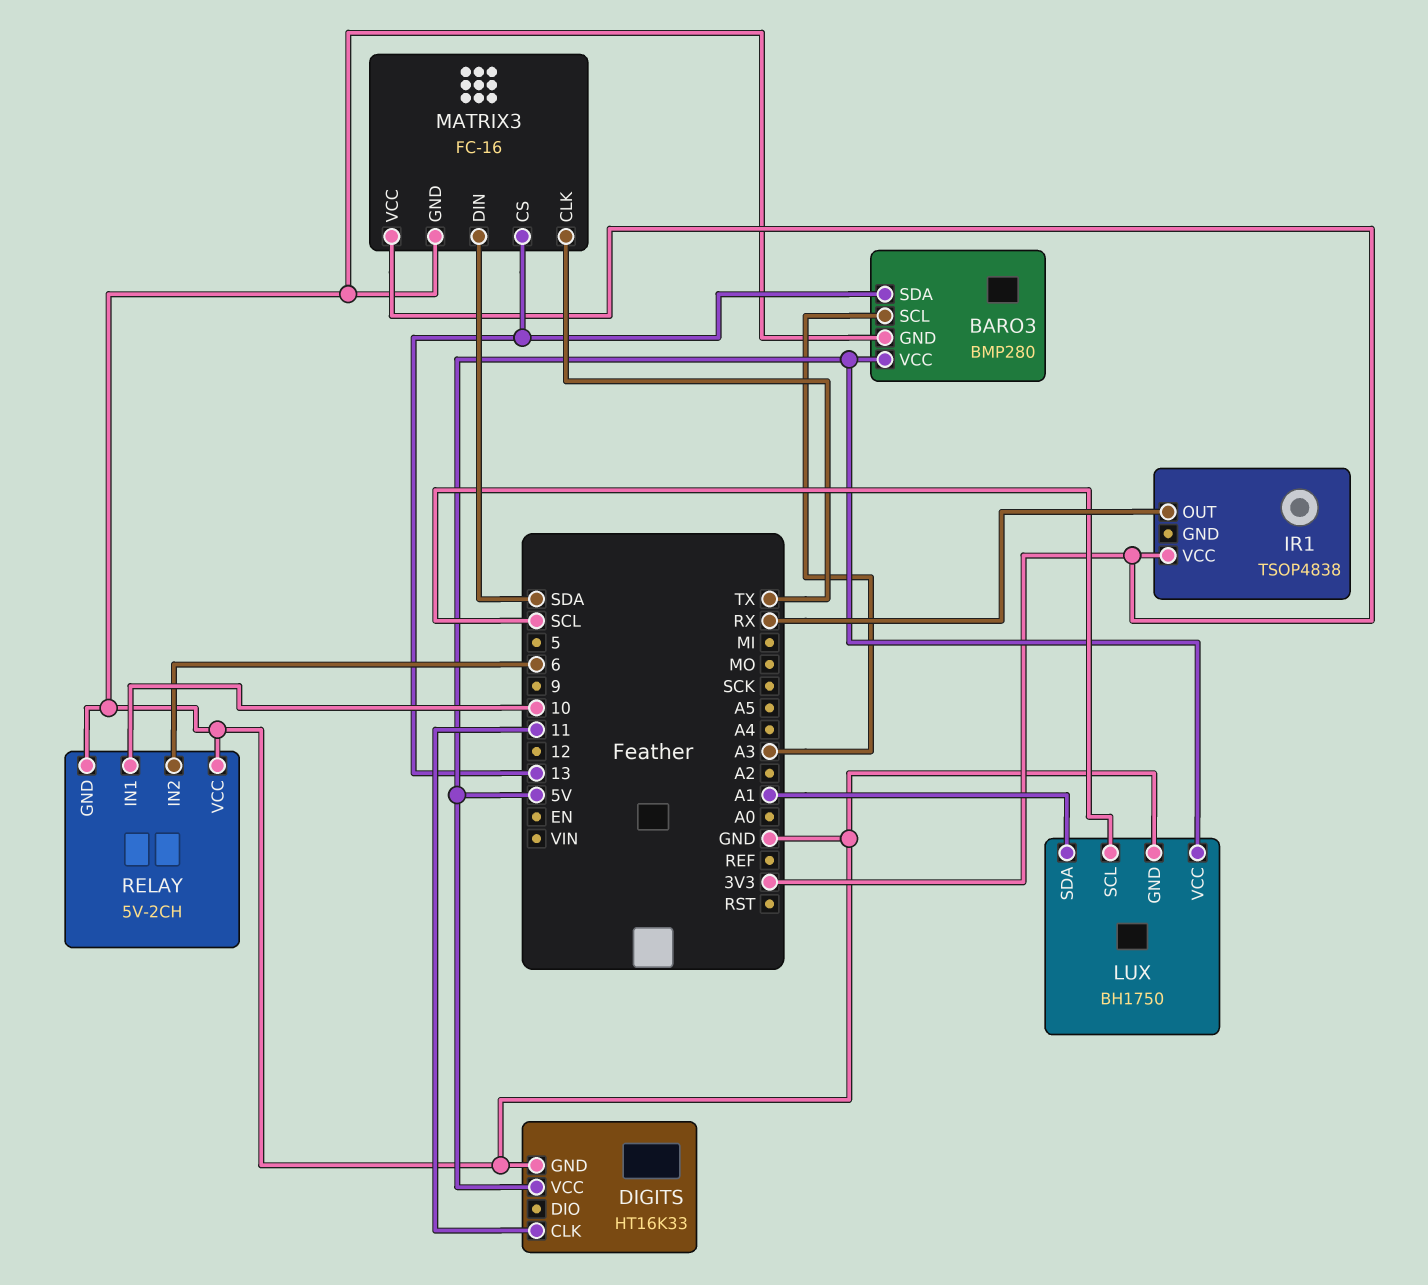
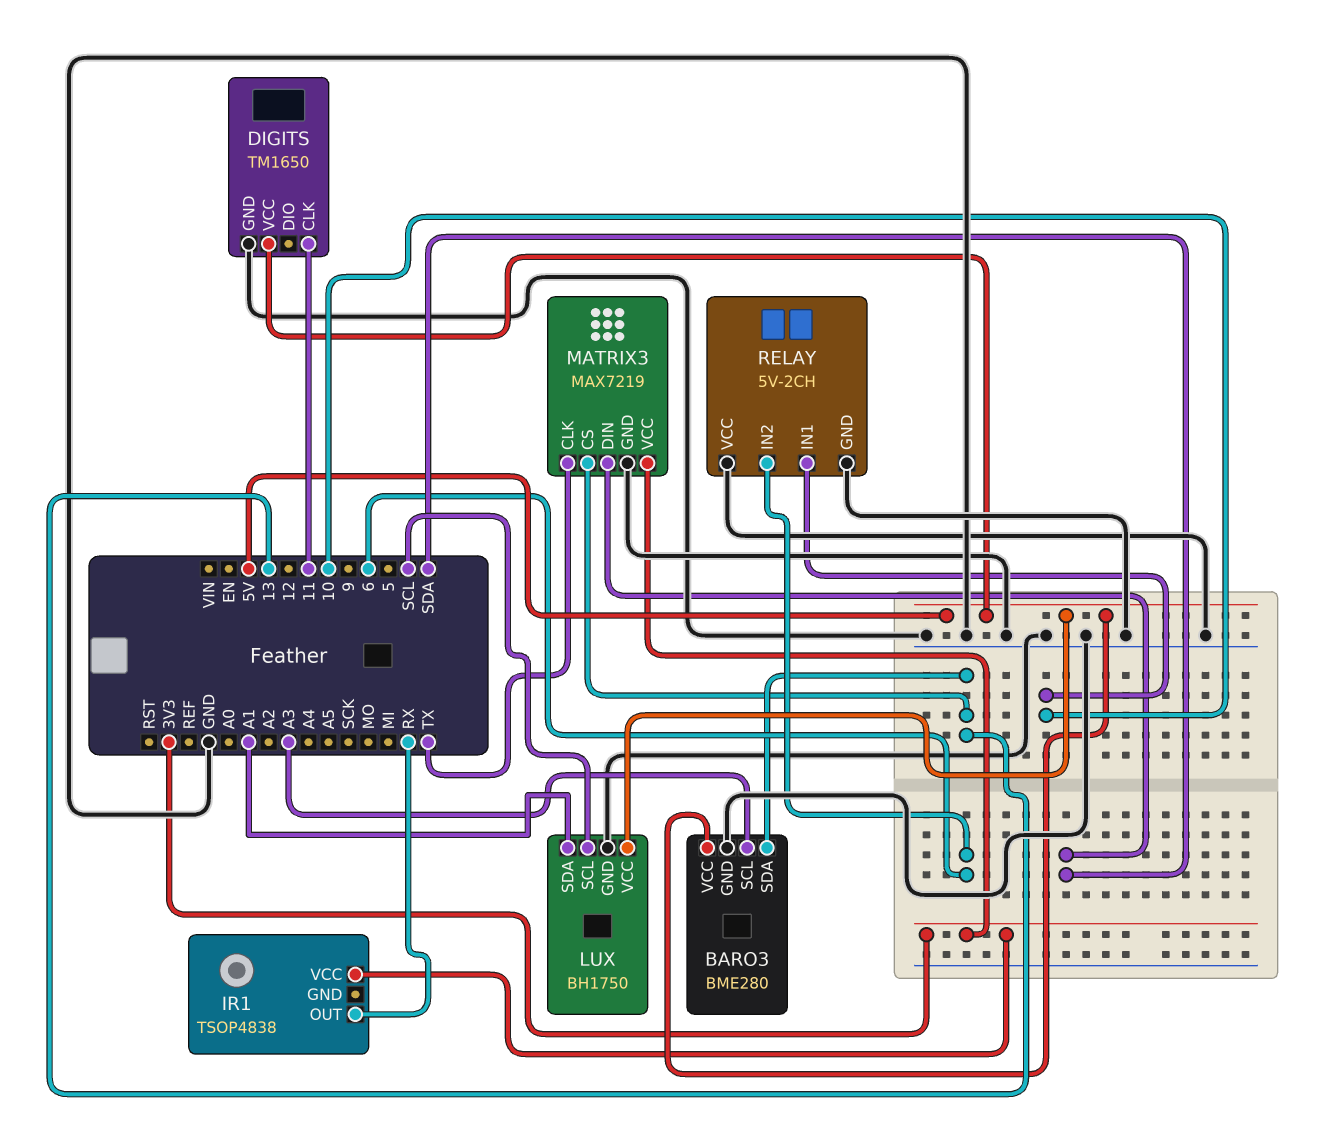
BARO3: BMP280 -> BME280
DIGITS: HT16K33 -> TM1650
MATRIX3: FC-16 -> MAX7219

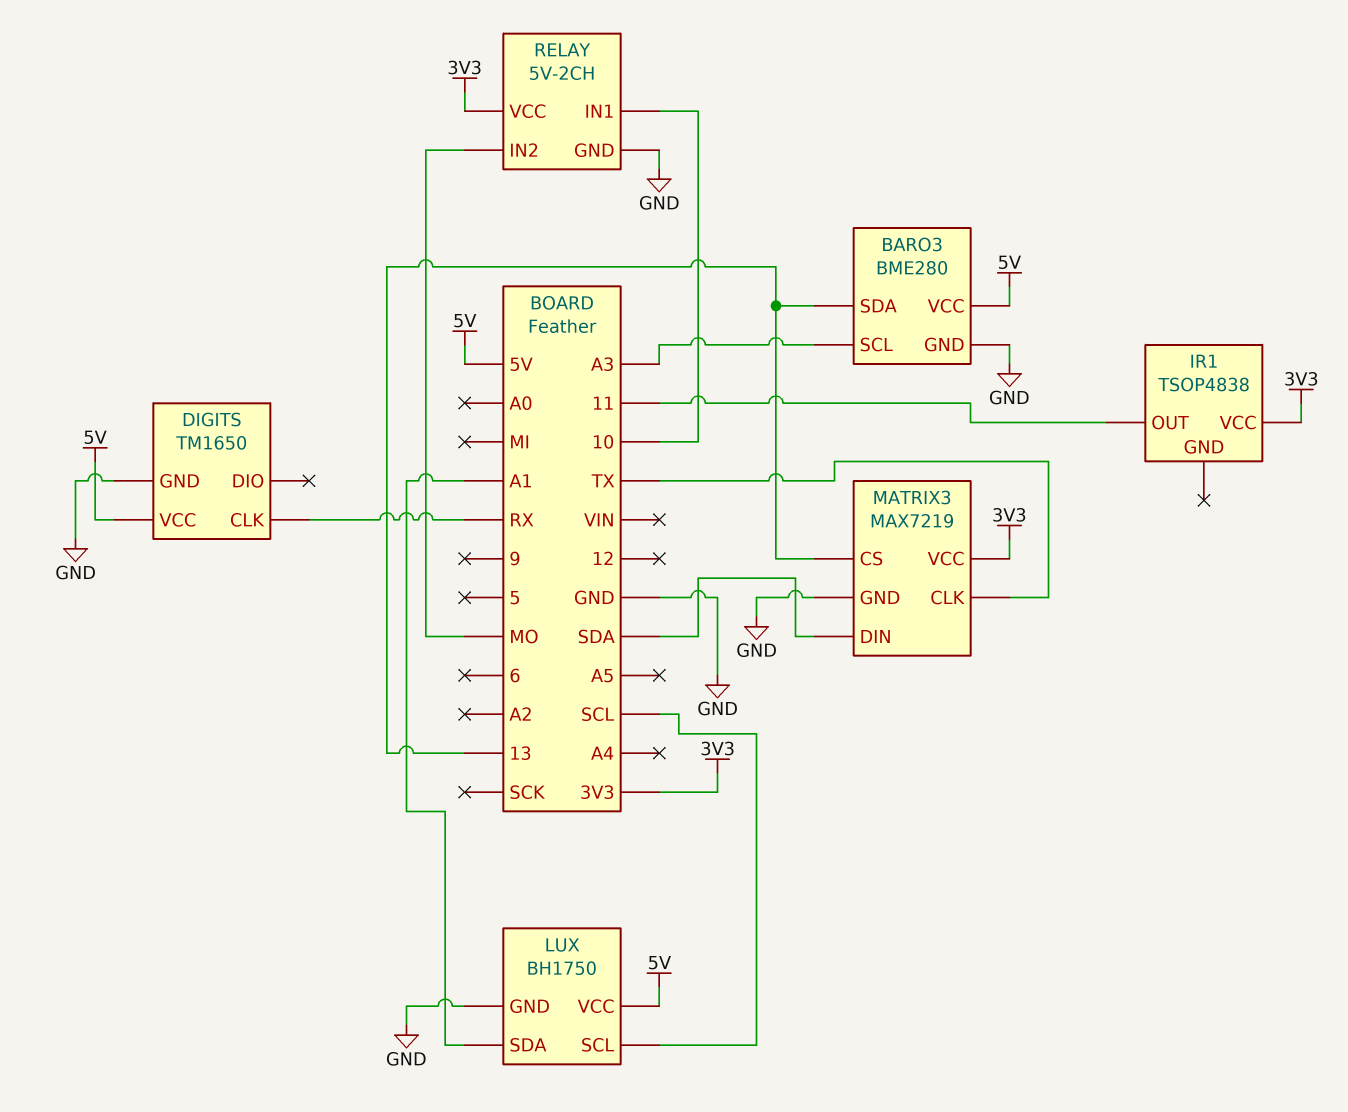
DIGITS pin CLK: 11 -> RX
IR1 pin OUT: RX -> 11
RELAY pin IN2: 6 -> MO
RELAY pin VCC: GND -> 3V3

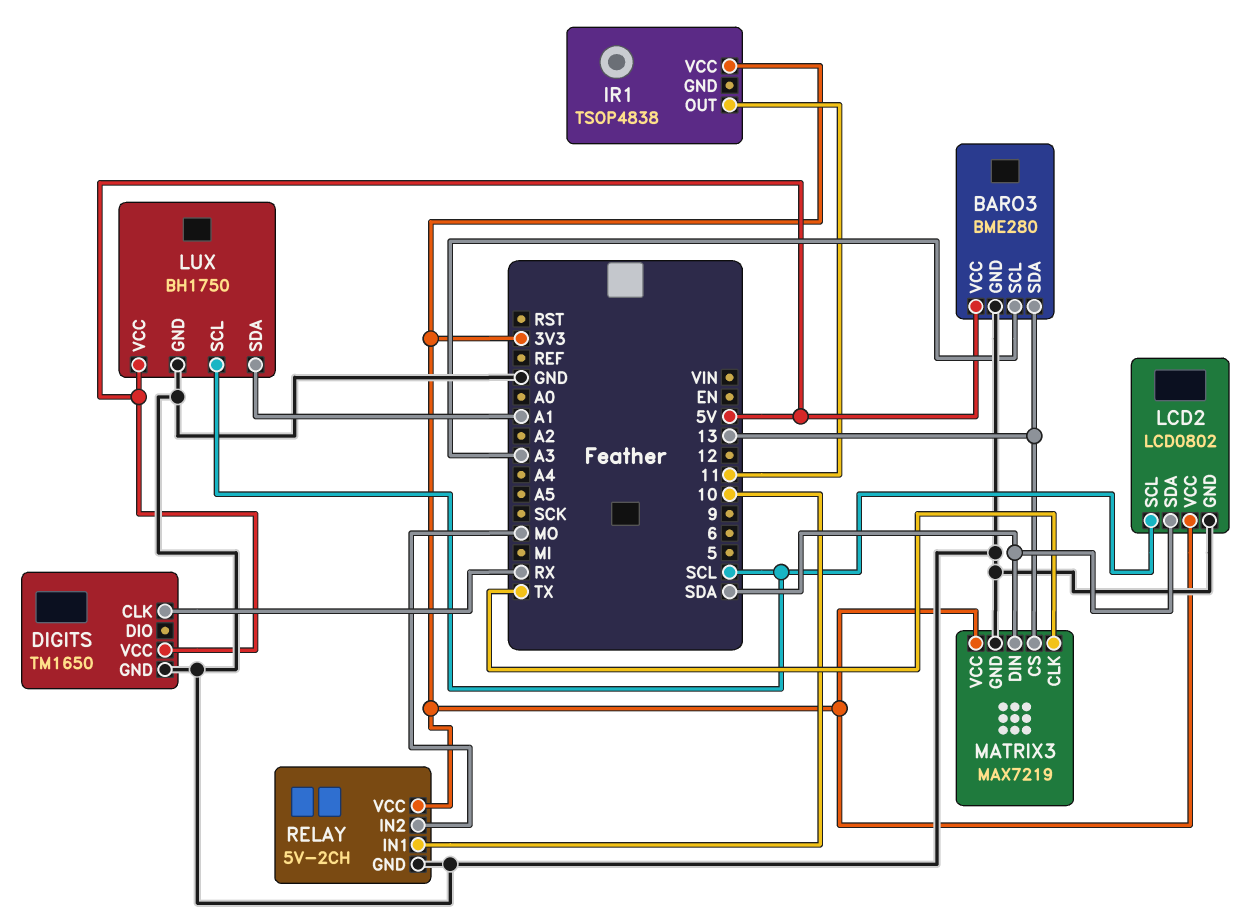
LCD2: none -> LCD0802
LCD2 pin GND: none -> GND
LCD2 pin SCL: none -> SCL
LCD2 pin SDA: none -> SDA
LCD2 pin VCC: none -> 3V3

